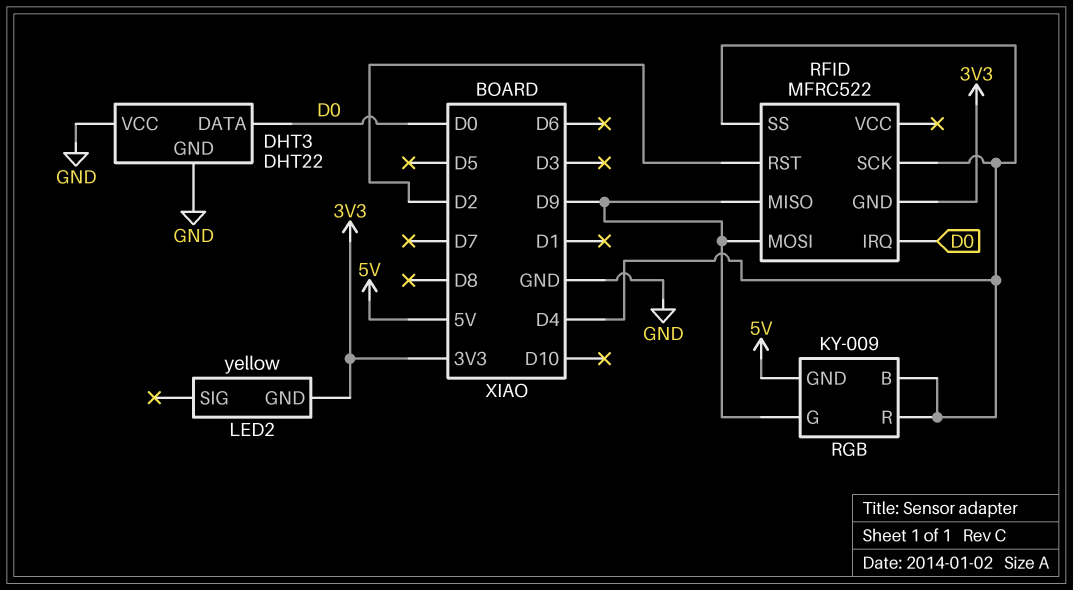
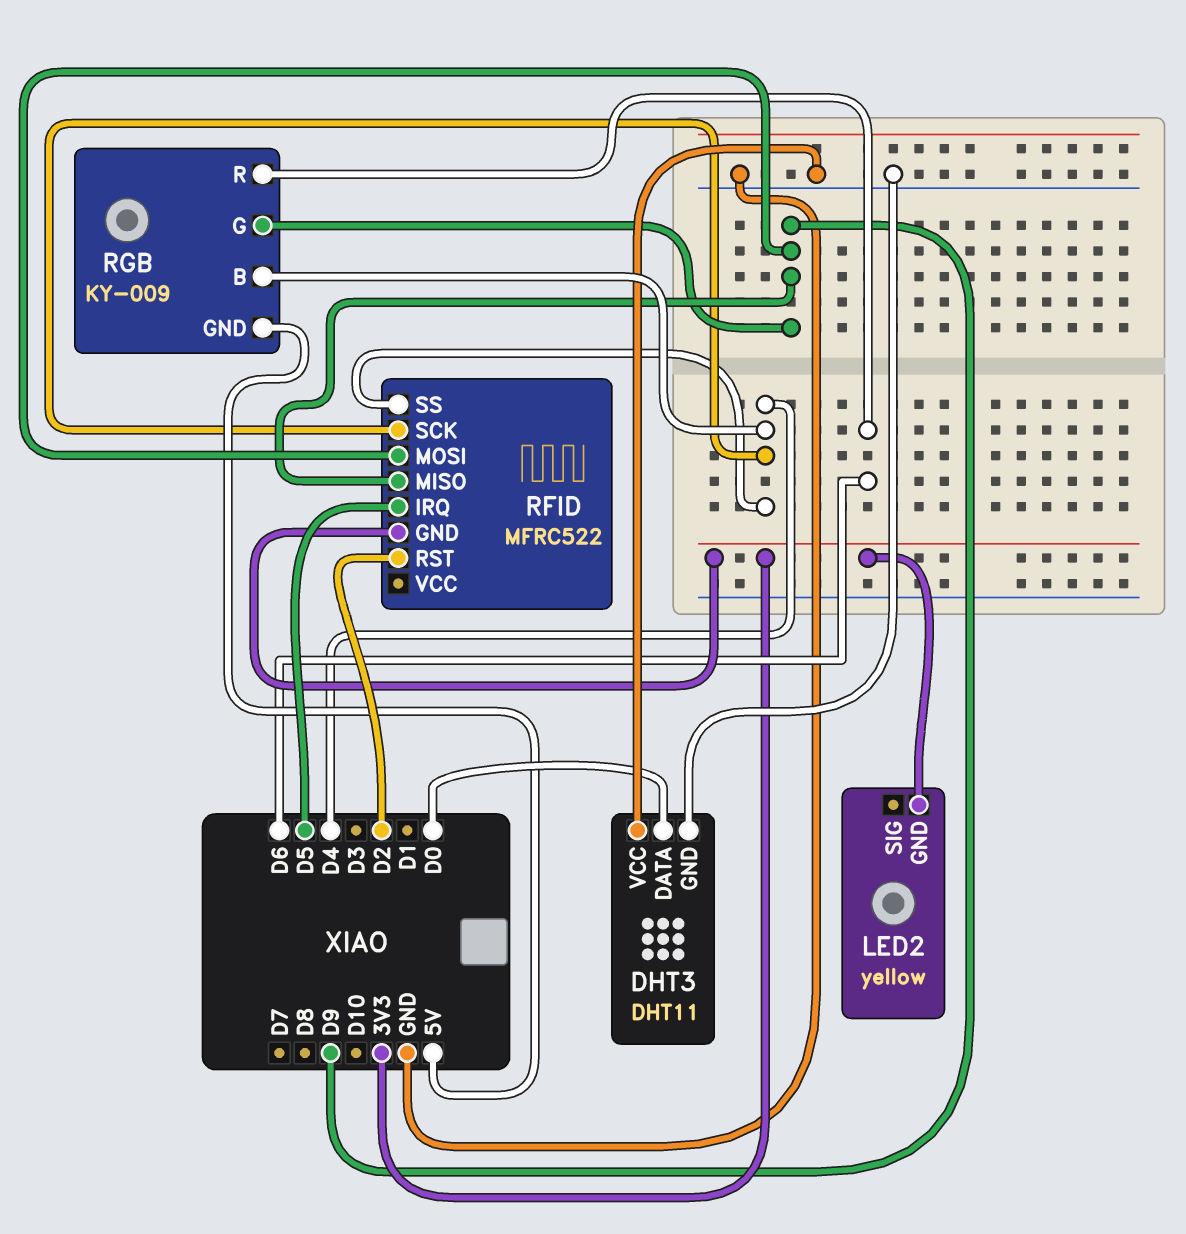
DHT3: DHT22 -> DHT11
RFID pin IRQ: D0 -> D5
RGB pin R: D4 -> D6

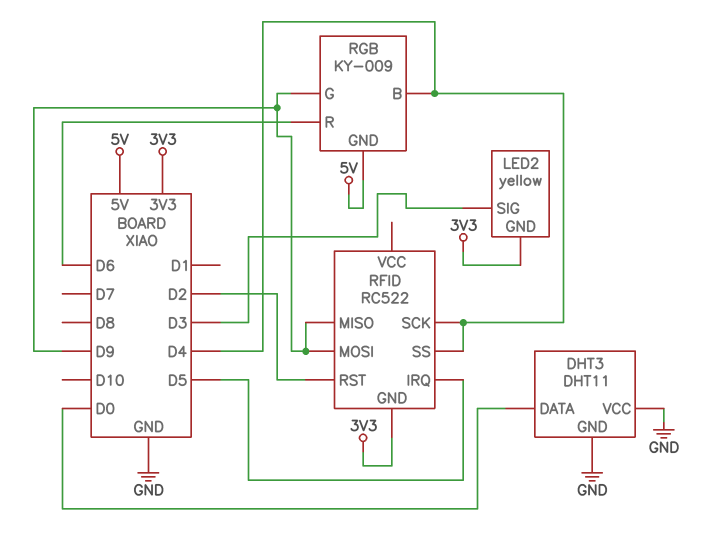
LED2 pin SIG: none -> D3
RFID: MFRC522 -> RC522

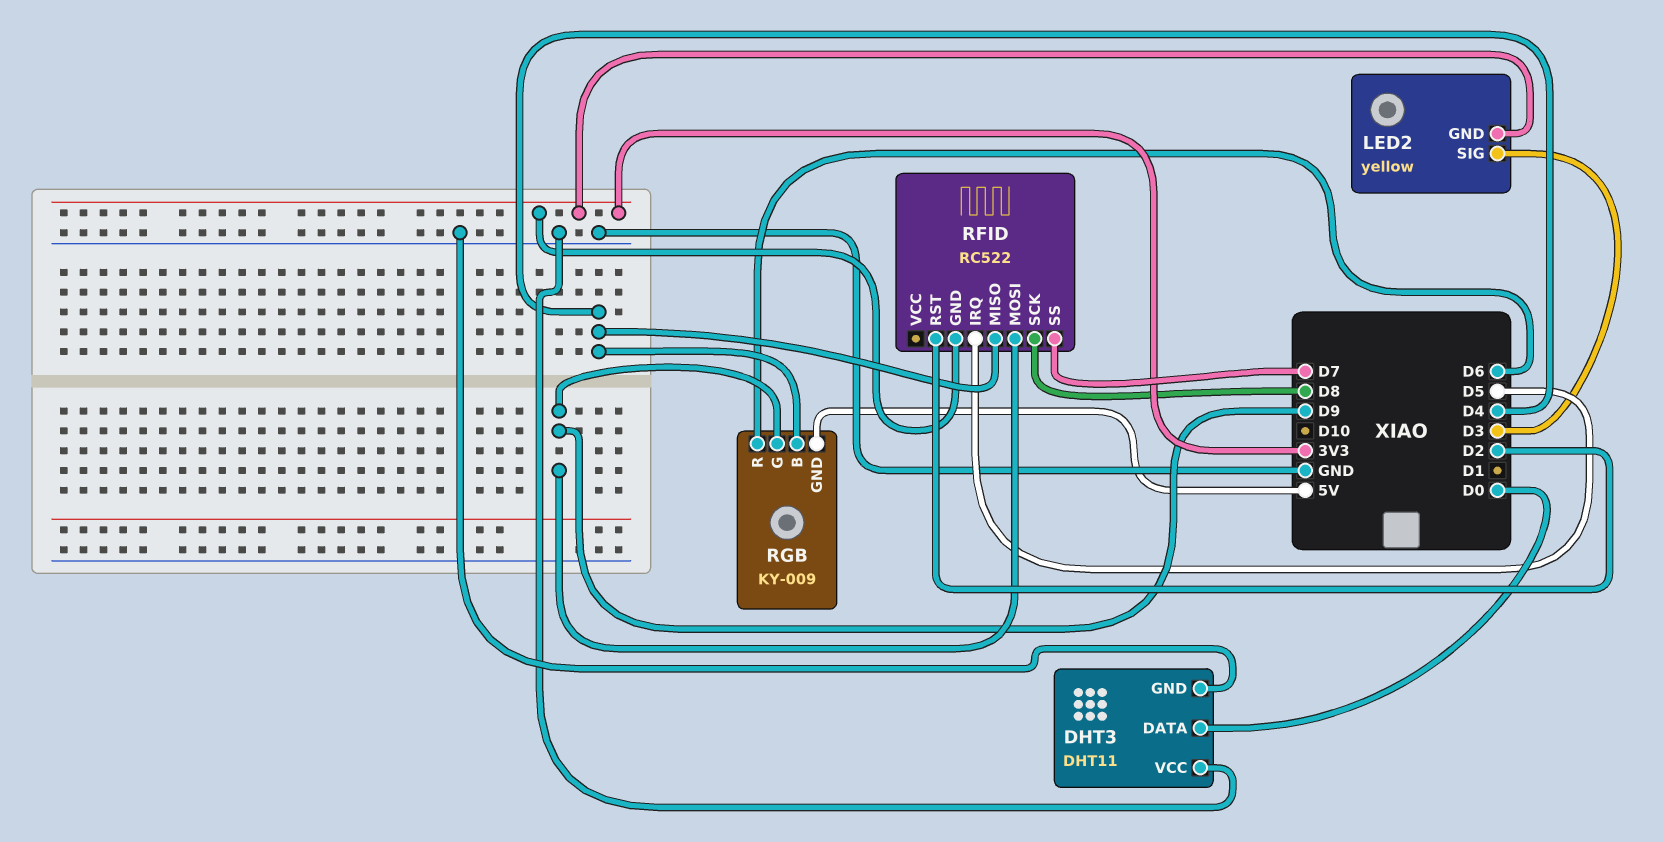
RFID pin MISO: D9 -> D4
RFID pin SCK: D4 -> D8
RFID pin SS: D4 -> D7

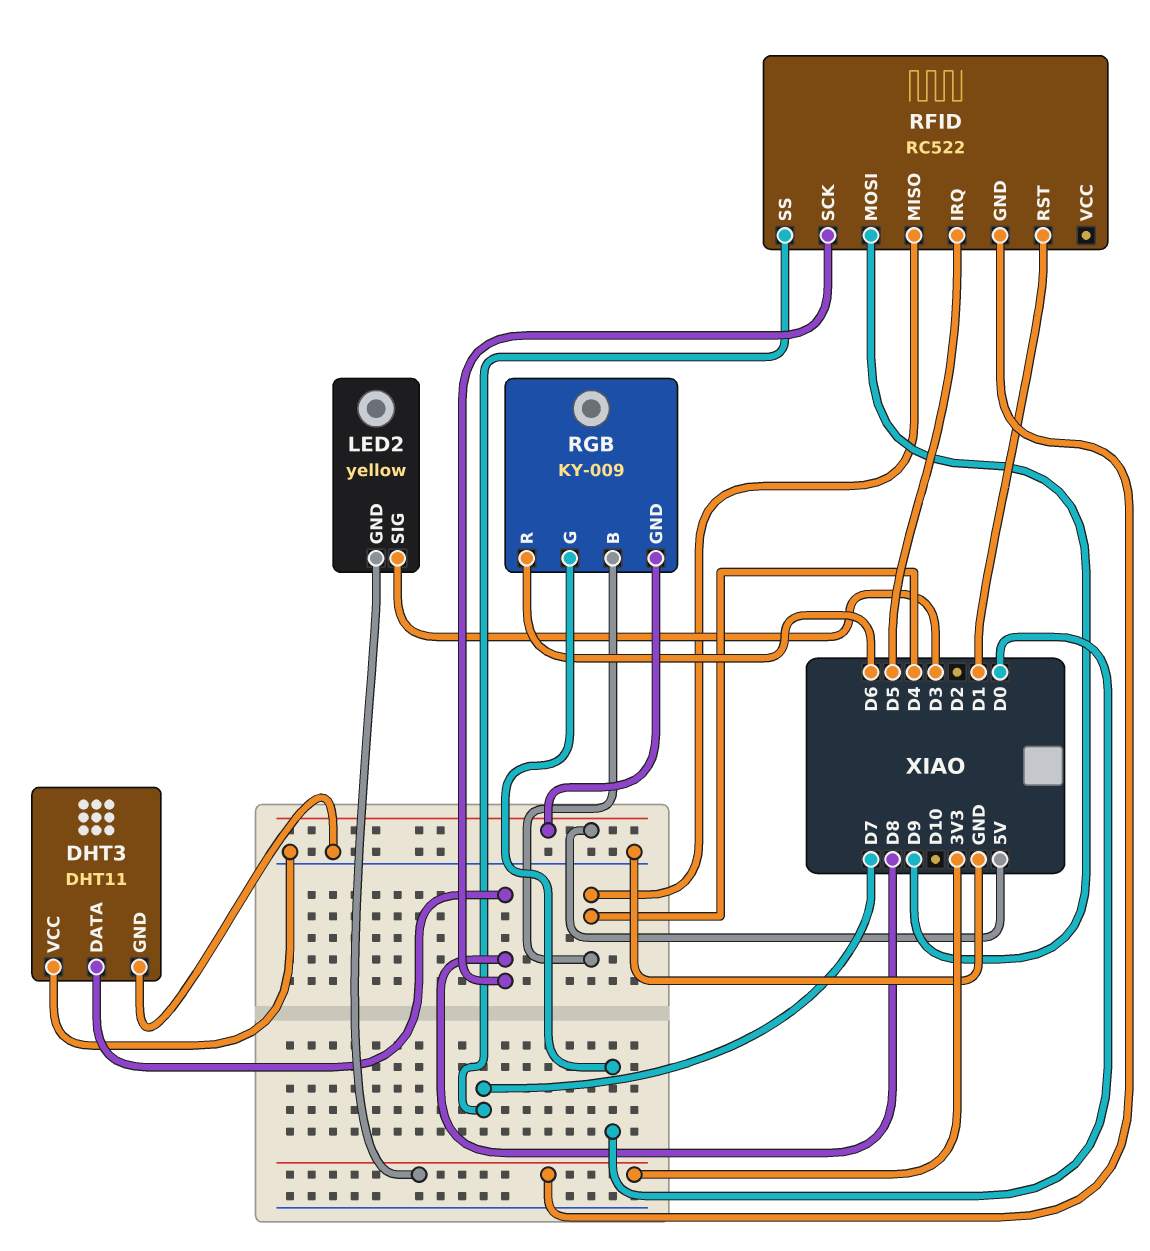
DHT3 pin DATA: D0 -> D8
RFID pin RST: D2 -> D1
RGB pin G: D9 -> D0

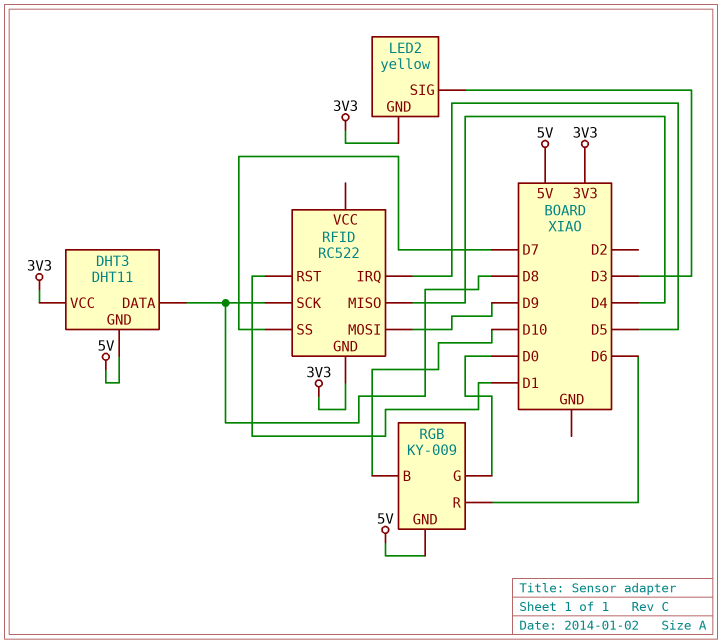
DHT3 pin GND: GND -> 5V
DHT3 pin VCC: GND -> 3V3
RGB pin B: D4 -> D10

